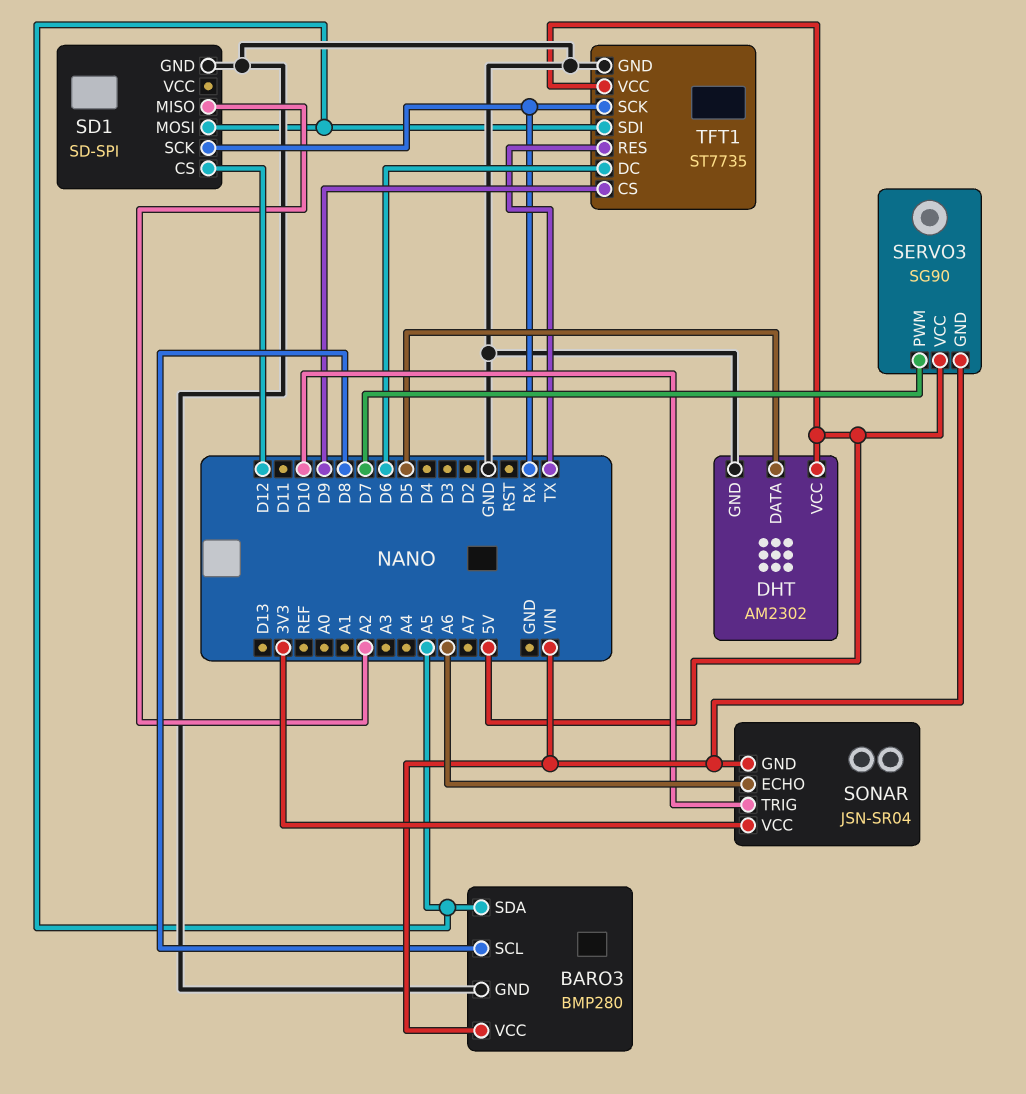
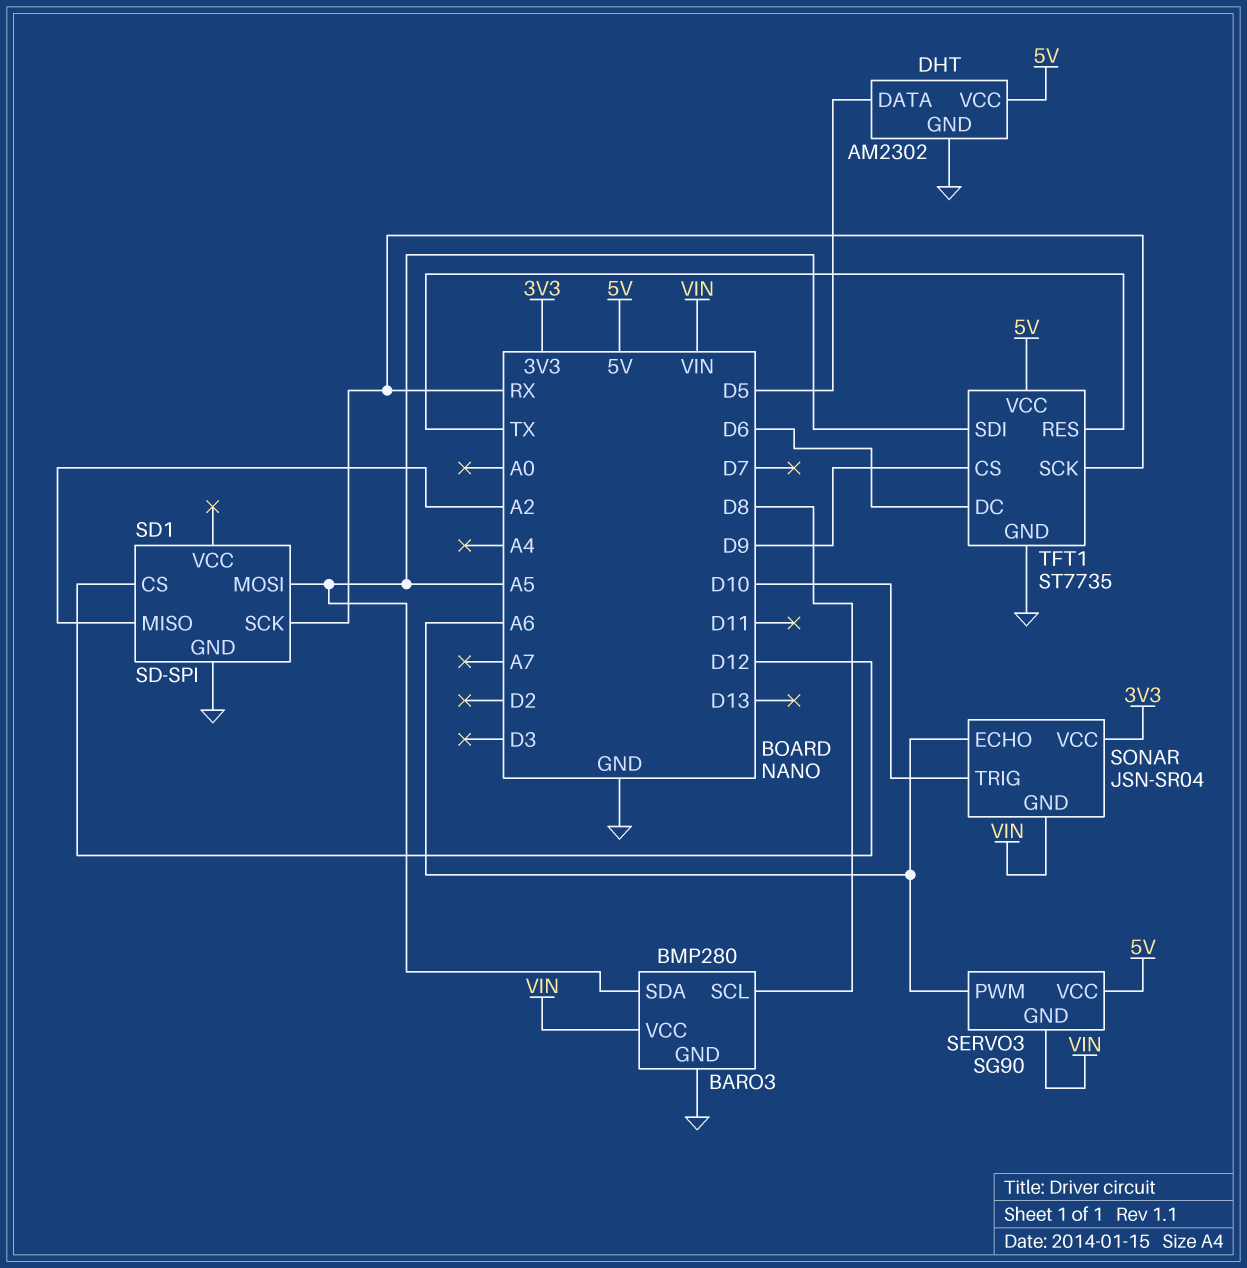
SERVO3 pin PWM: D7 -> A6

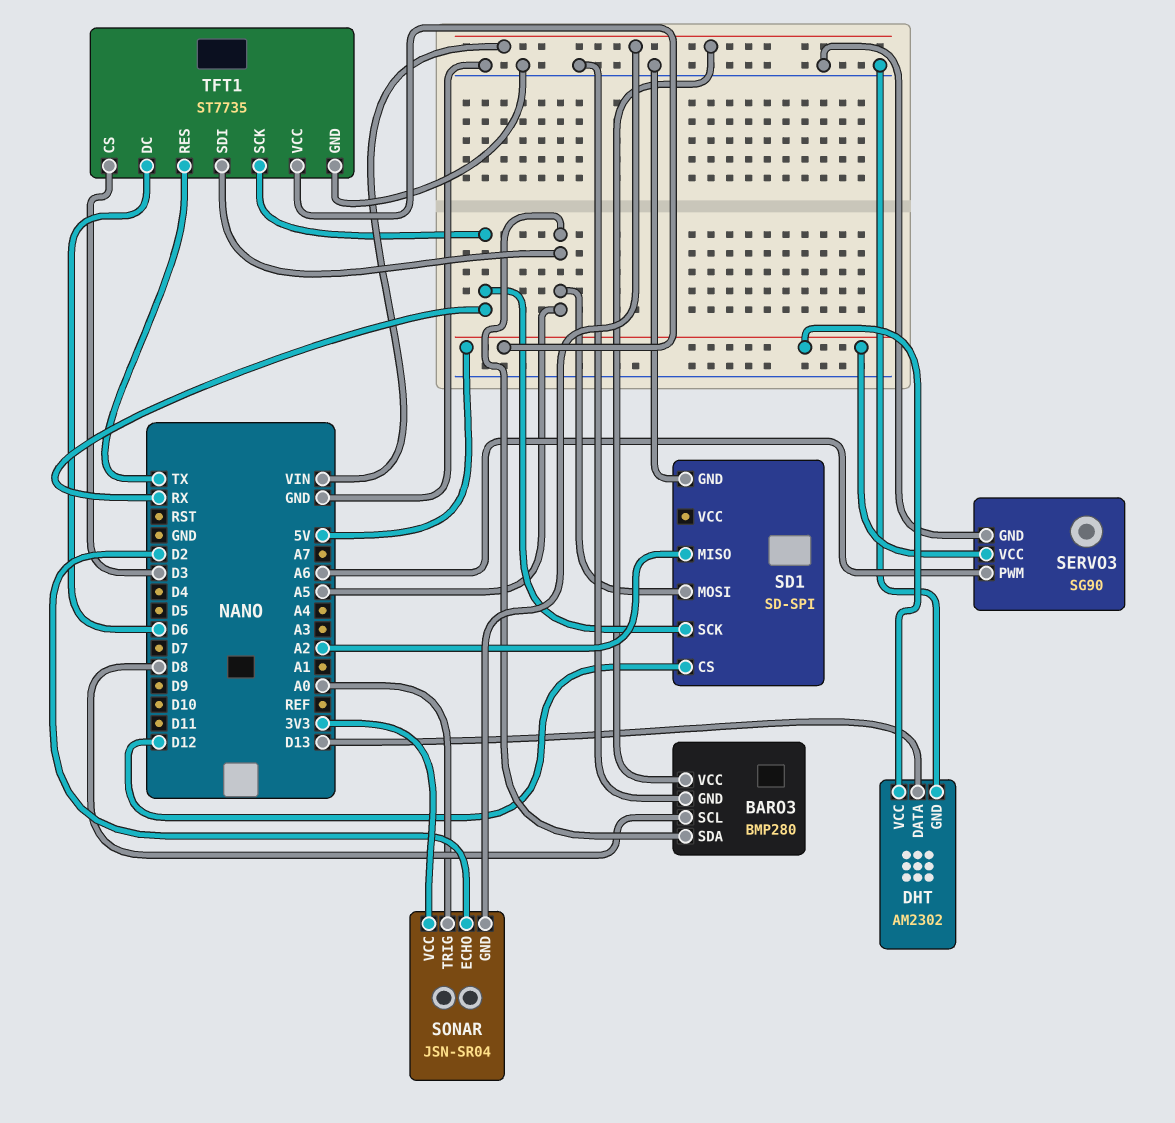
DHT pin DATA: D5 -> D13
SERVO3 pin GND: VIN -> GND
SONAR pin ECHO: A6 -> D2
SONAR pin TRIG: D10 -> A0
TFT1 pin CS: D9 -> D3

